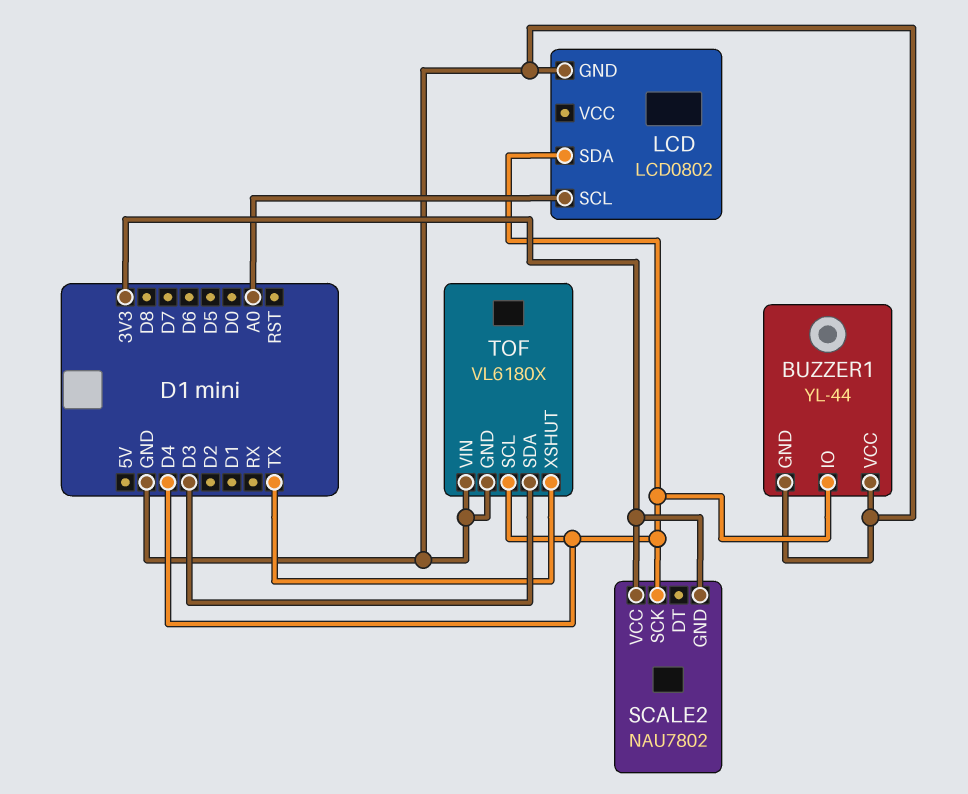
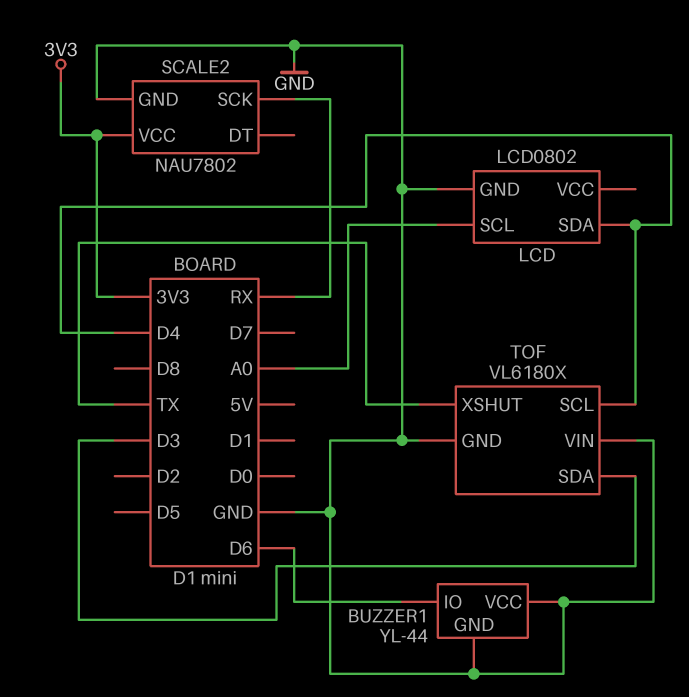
BUZZER1 pin IO: D4 -> D6
SCALE2 pin GND: 3V3 -> GND
SCALE2 pin SCK: D4 -> RX

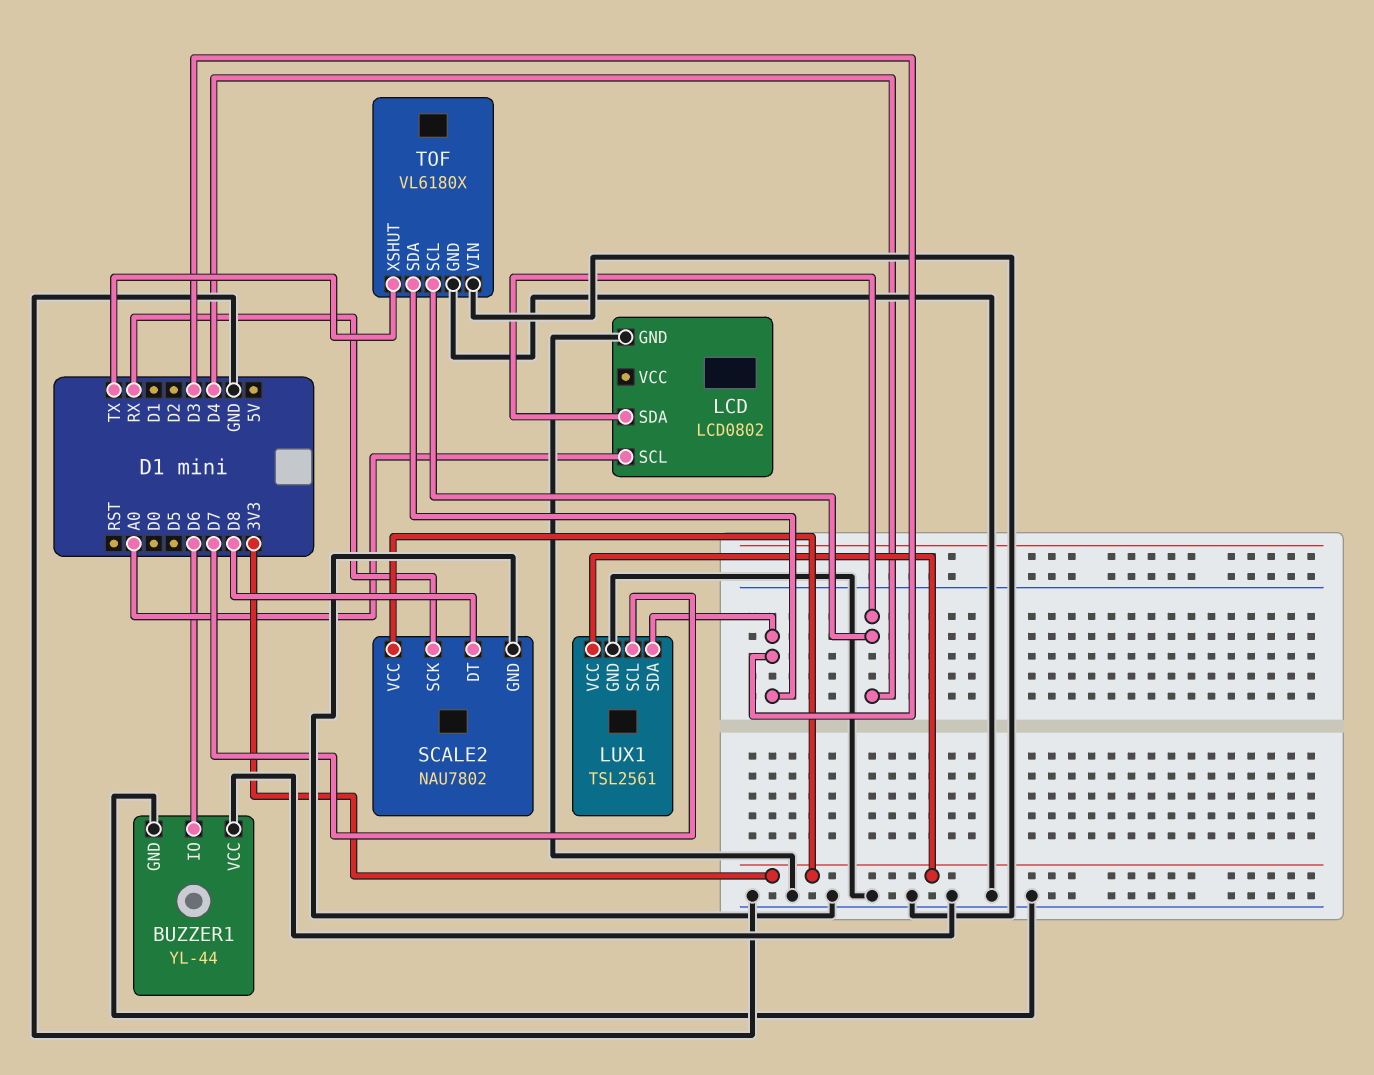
LUX1: none -> TSL2561
LUX1 pin GND: none -> GND
LUX1 pin SCL: none -> D7
LUX1 pin SDA: none -> D3
LUX1 pin VCC: none -> 3V3
SCALE2 pin DT: none -> D8

